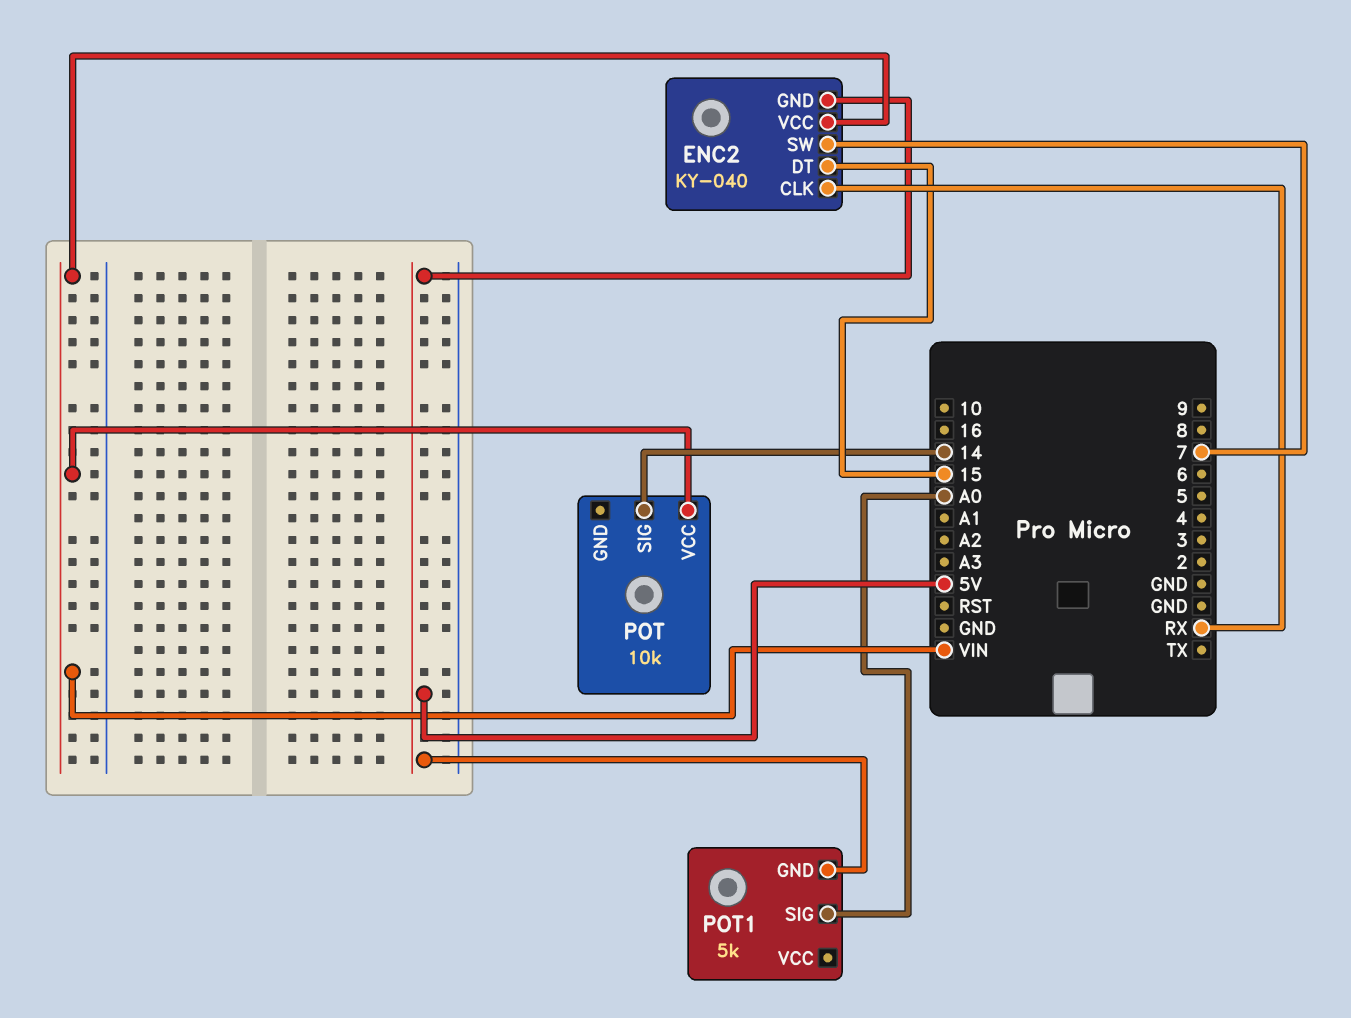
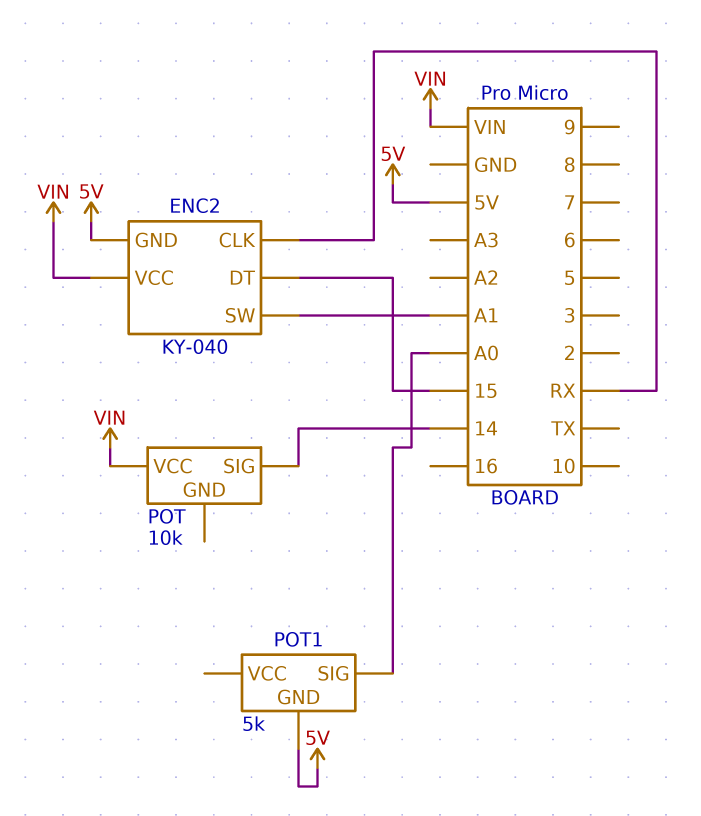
ENC2 pin SW: 7 -> A1

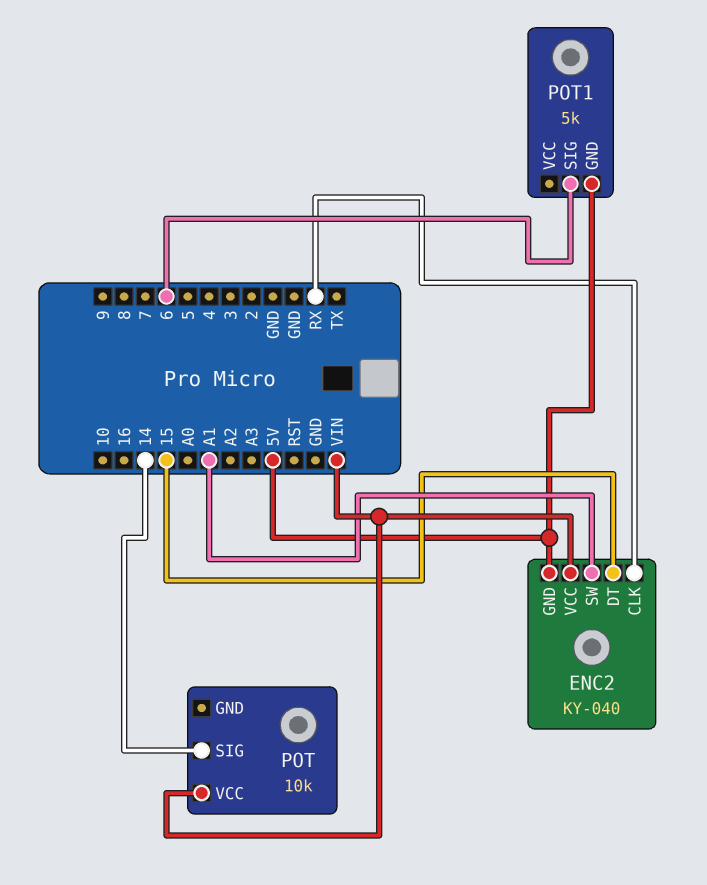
POT1 pin SIG: A0 -> 6

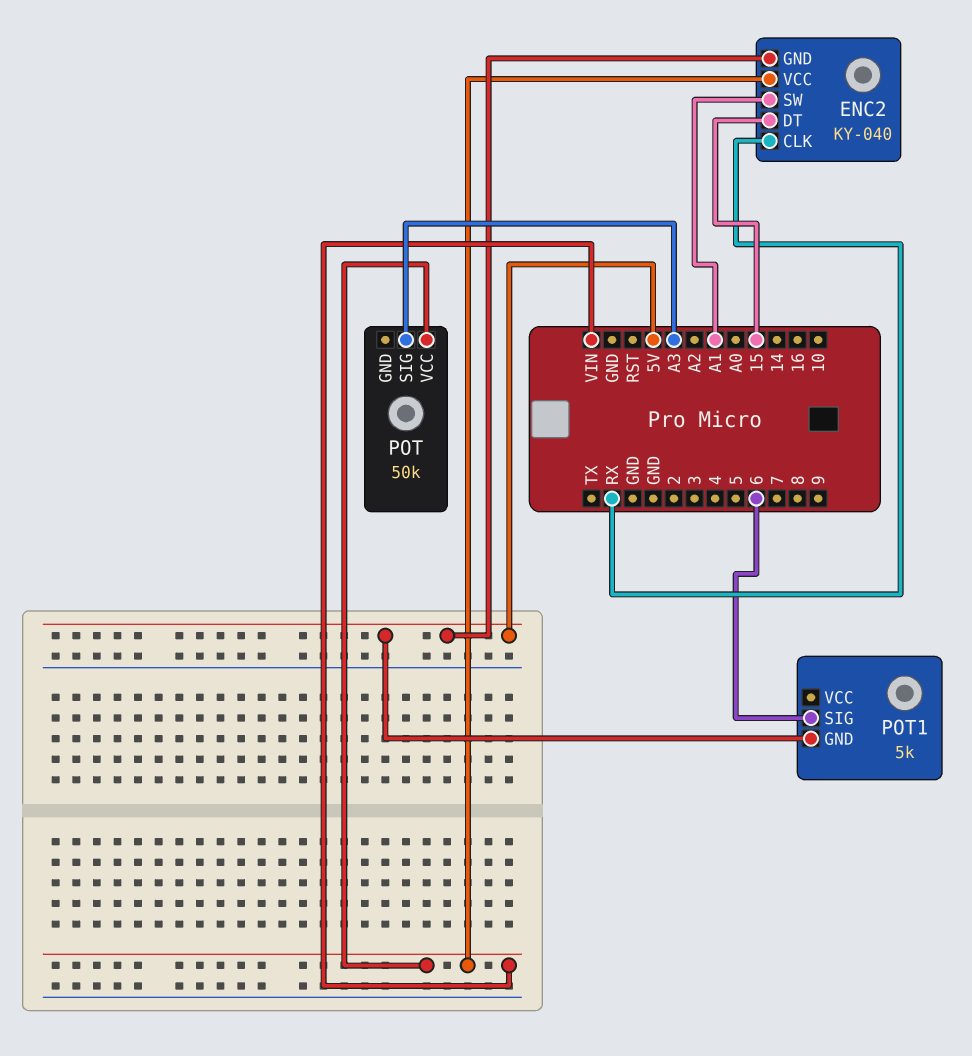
POT: 10k -> 50k
POT pin SIG: 14 -> A3

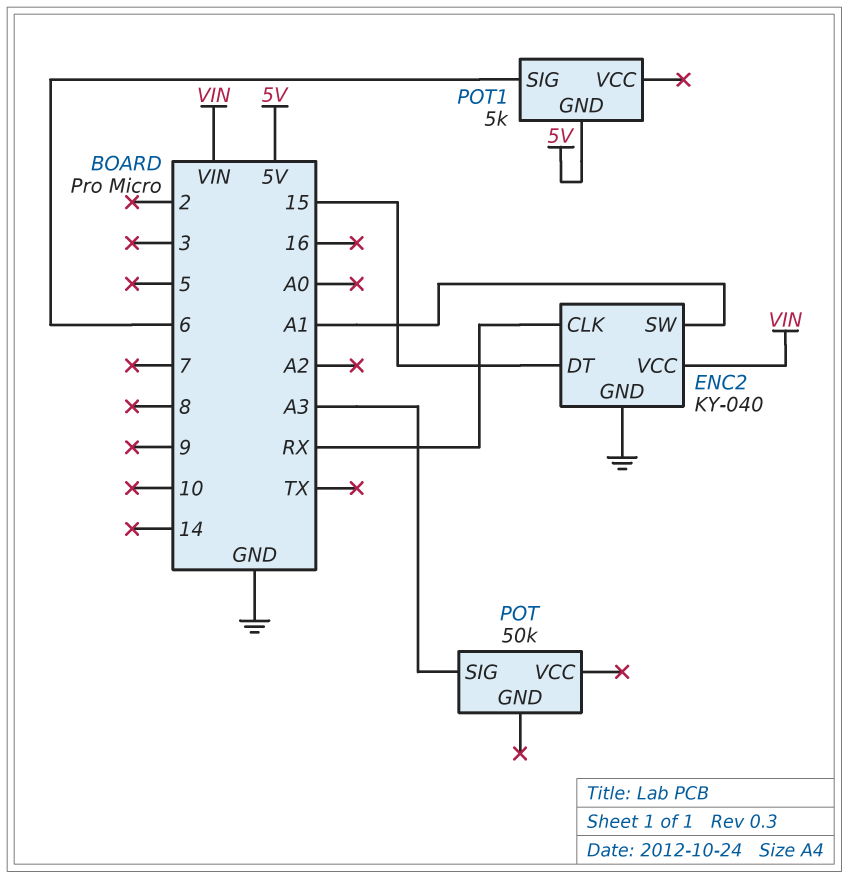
ENC2 pin GND: 5V -> GND
POT pin VCC: VIN -> none

